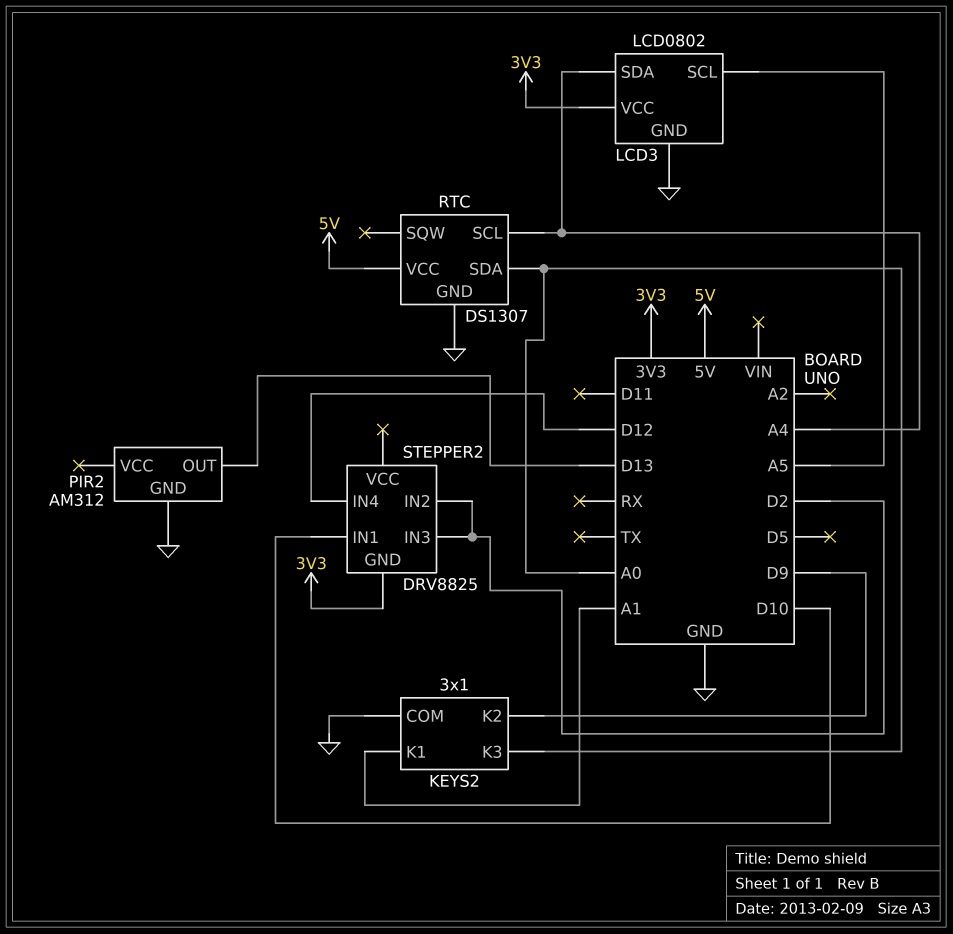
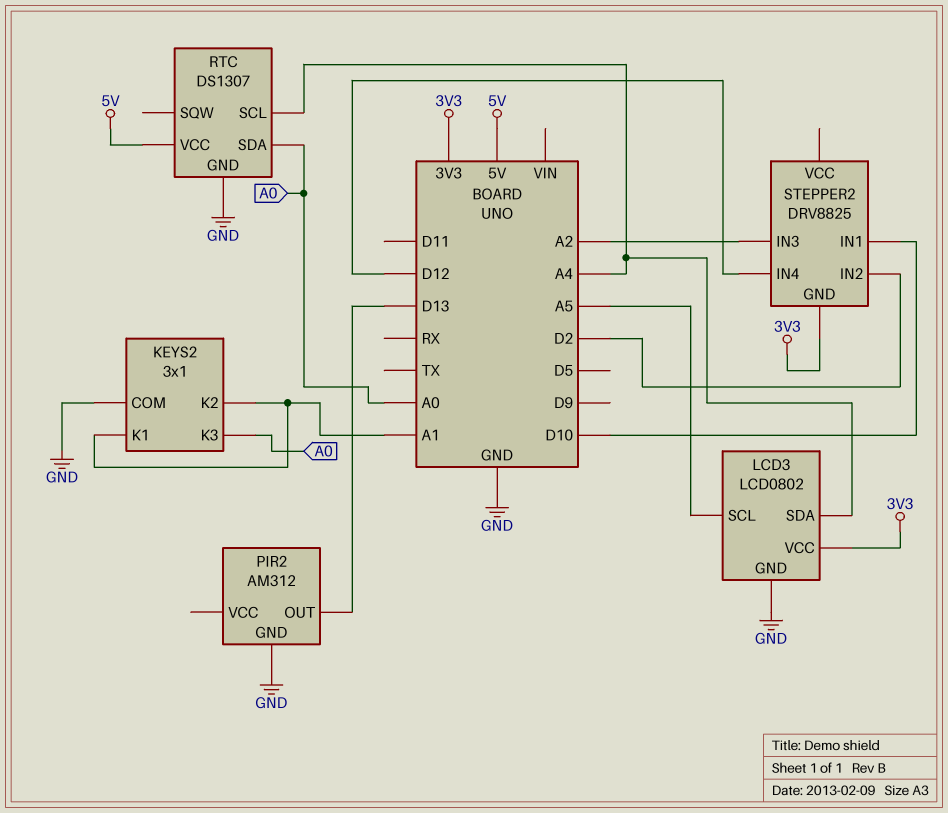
KEYS2 pin K2: D9 -> A1
STEPPER2 pin IN3: D2 -> A2

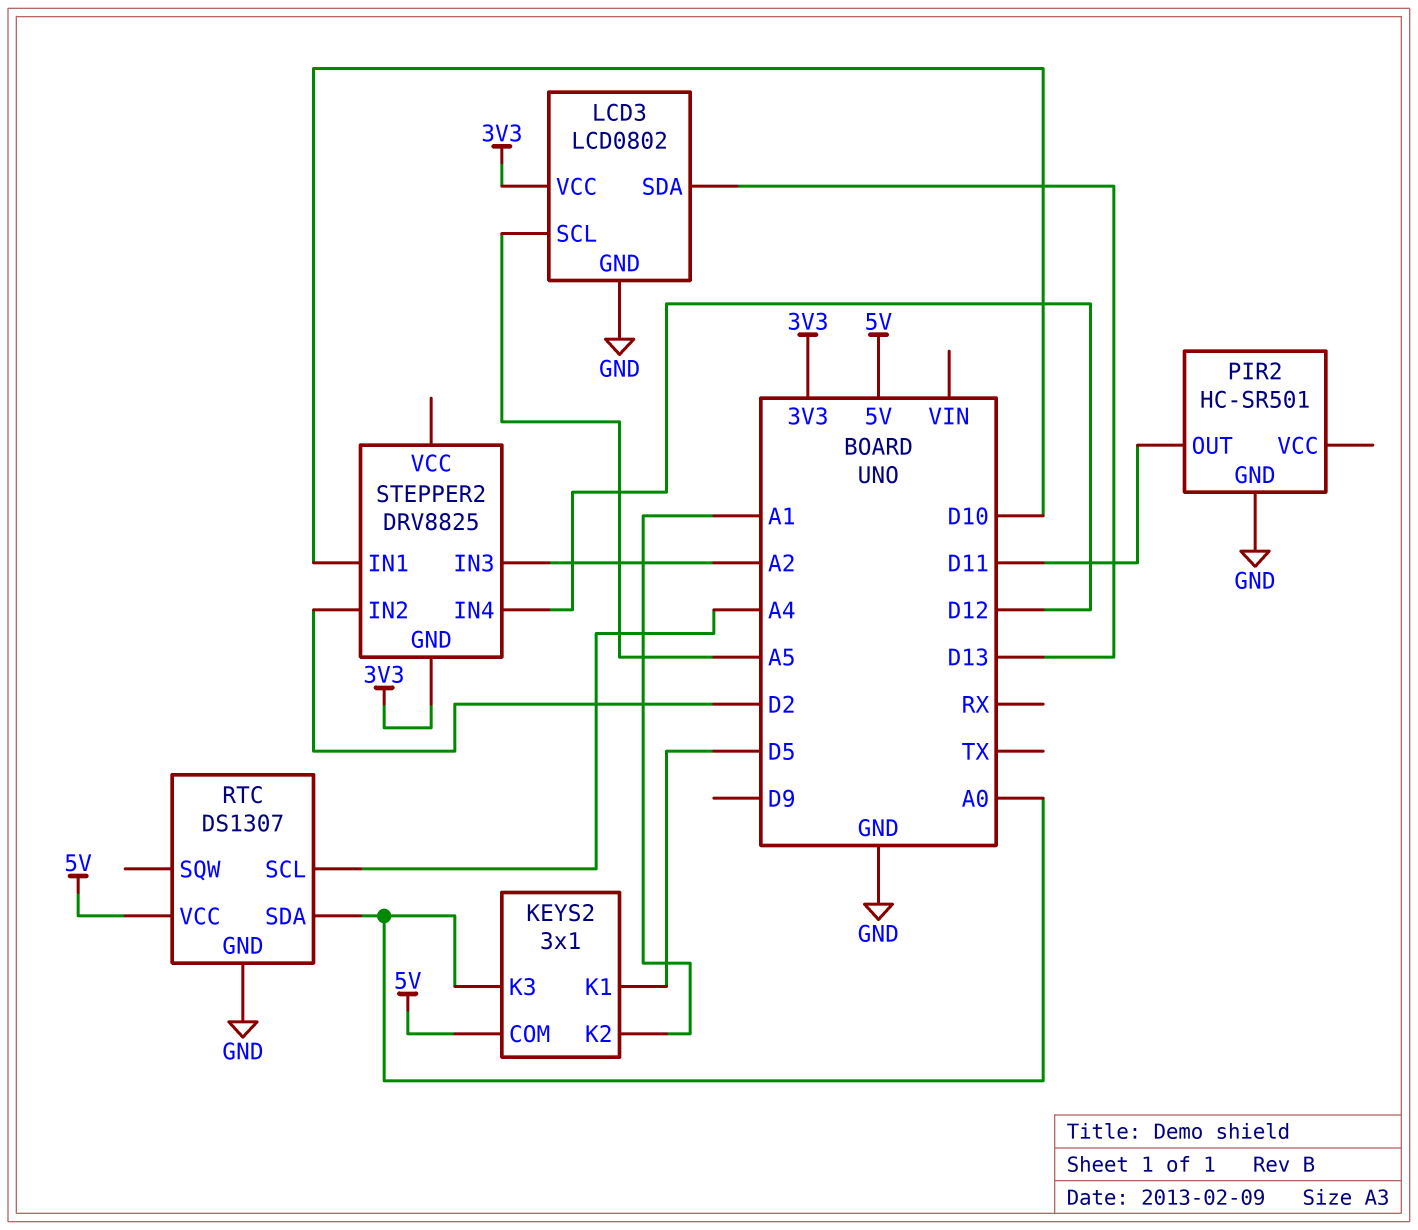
KEYS2 pin COM: GND -> 5V
KEYS2 pin K1: A1 -> D5
LCD3 pin SDA: A4 -> D13
PIR2: AM312 -> HC-SR501
PIR2 pin OUT: D13 -> D11

